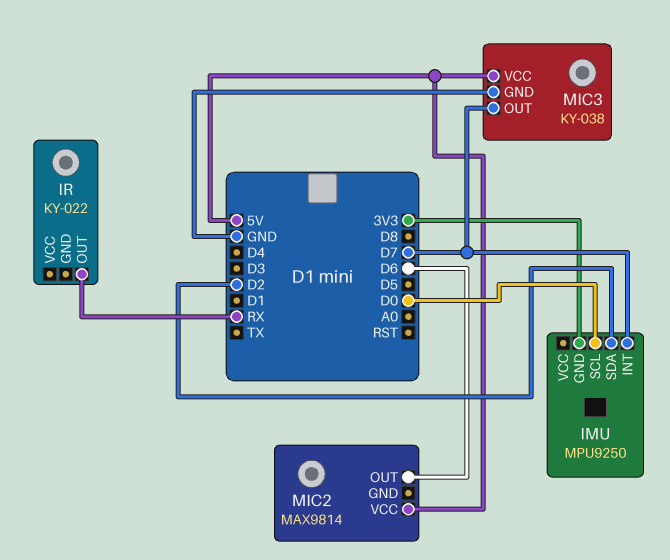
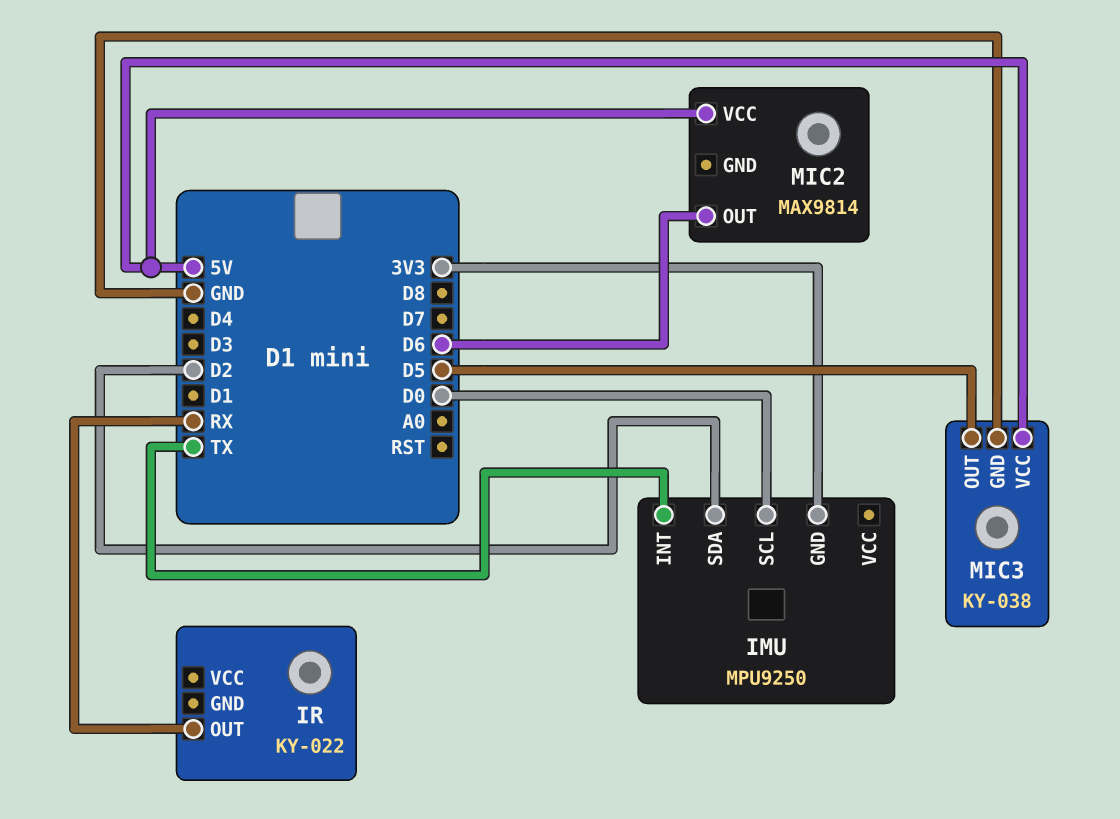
IMU pin INT: D7 -> TX
MIC3 pin OUT: D7 -> D5

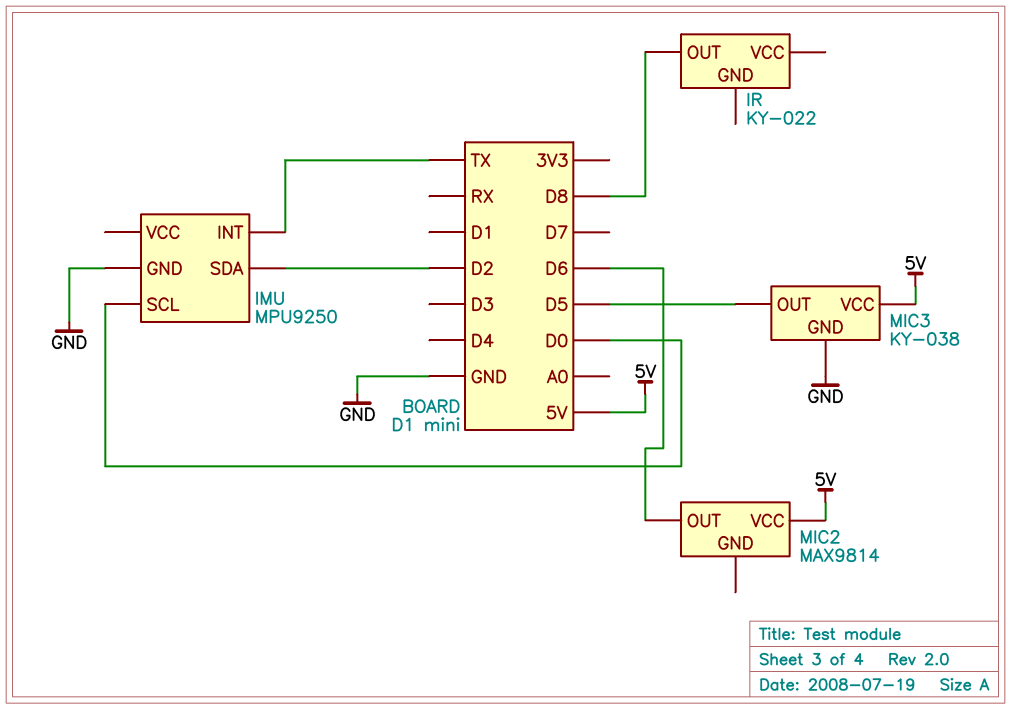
IMU pin GND: 3V3 -> GND
IR pin OUT: RX -> D8

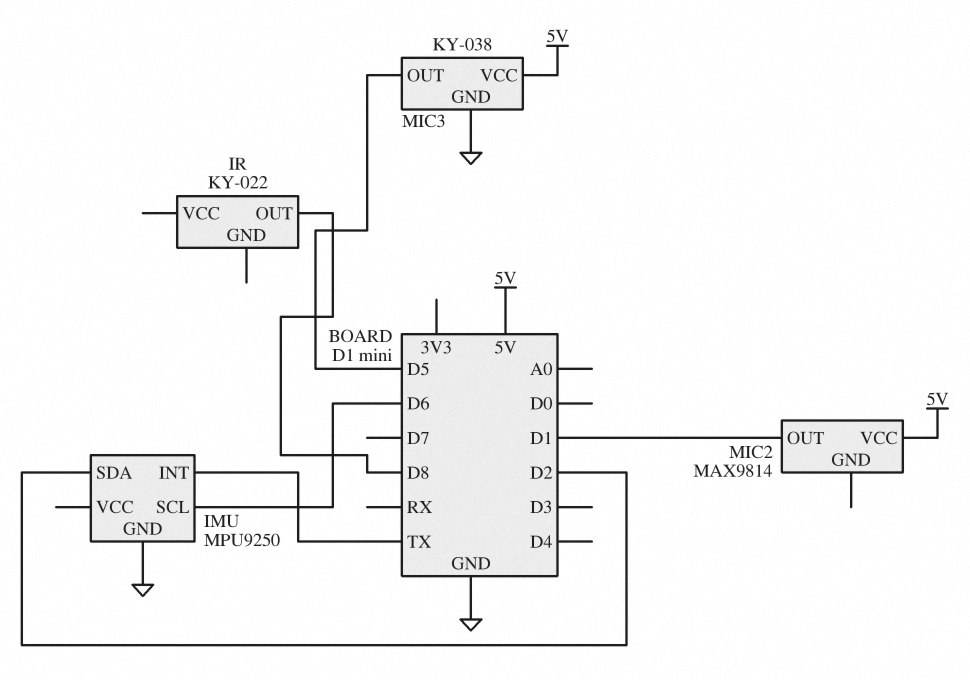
IMU pin SCL: D0 -> D6
MIC2 pin OUT: D6 -> D1

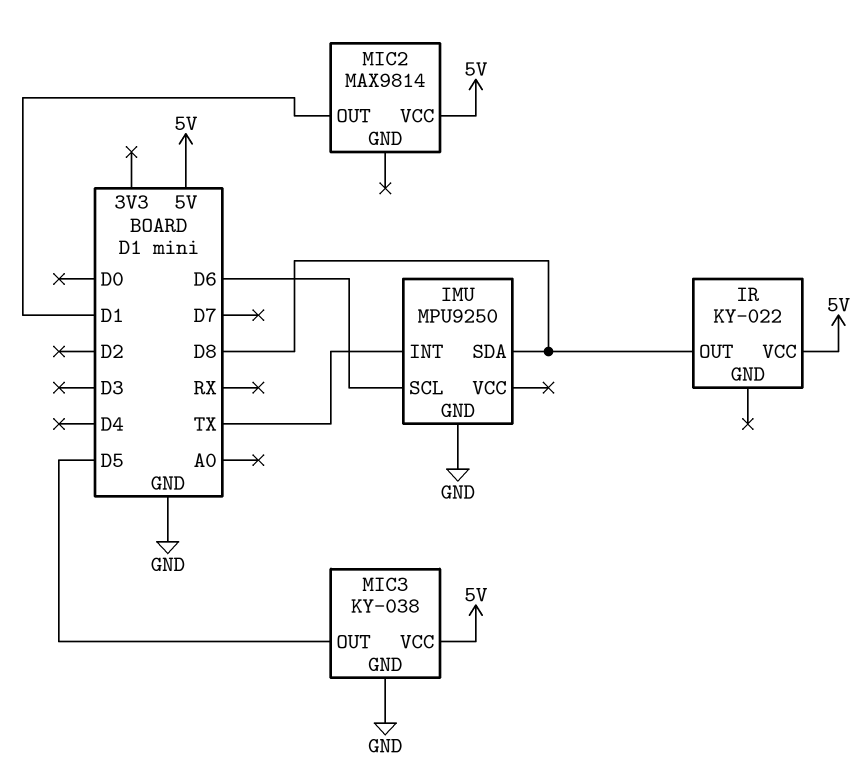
IMU pin SDA: D2 -> D8
IR pin VCC: none -> 5V

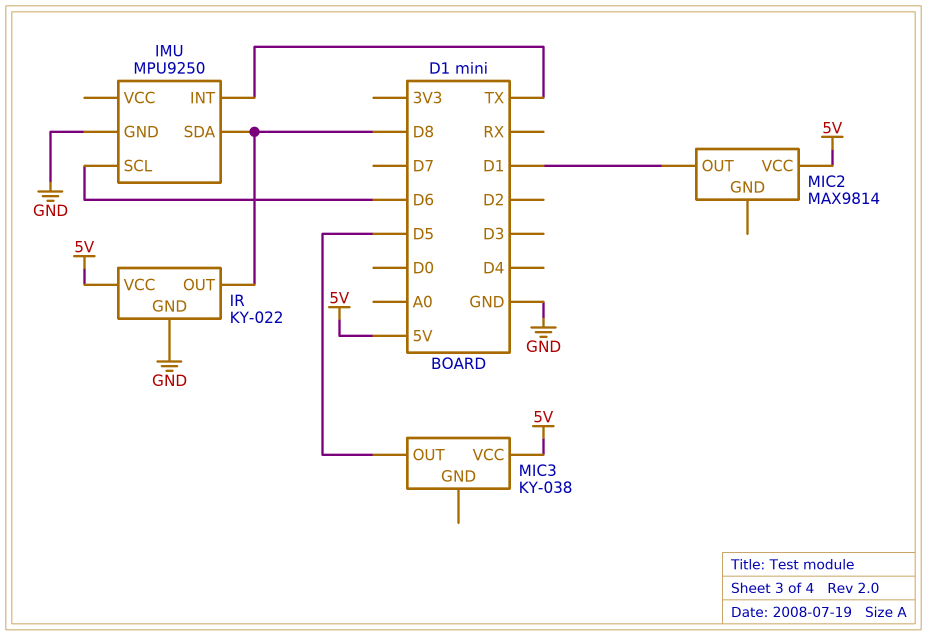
IR pin GND: none -> GND
MIC3 pin GND: GND -> none

